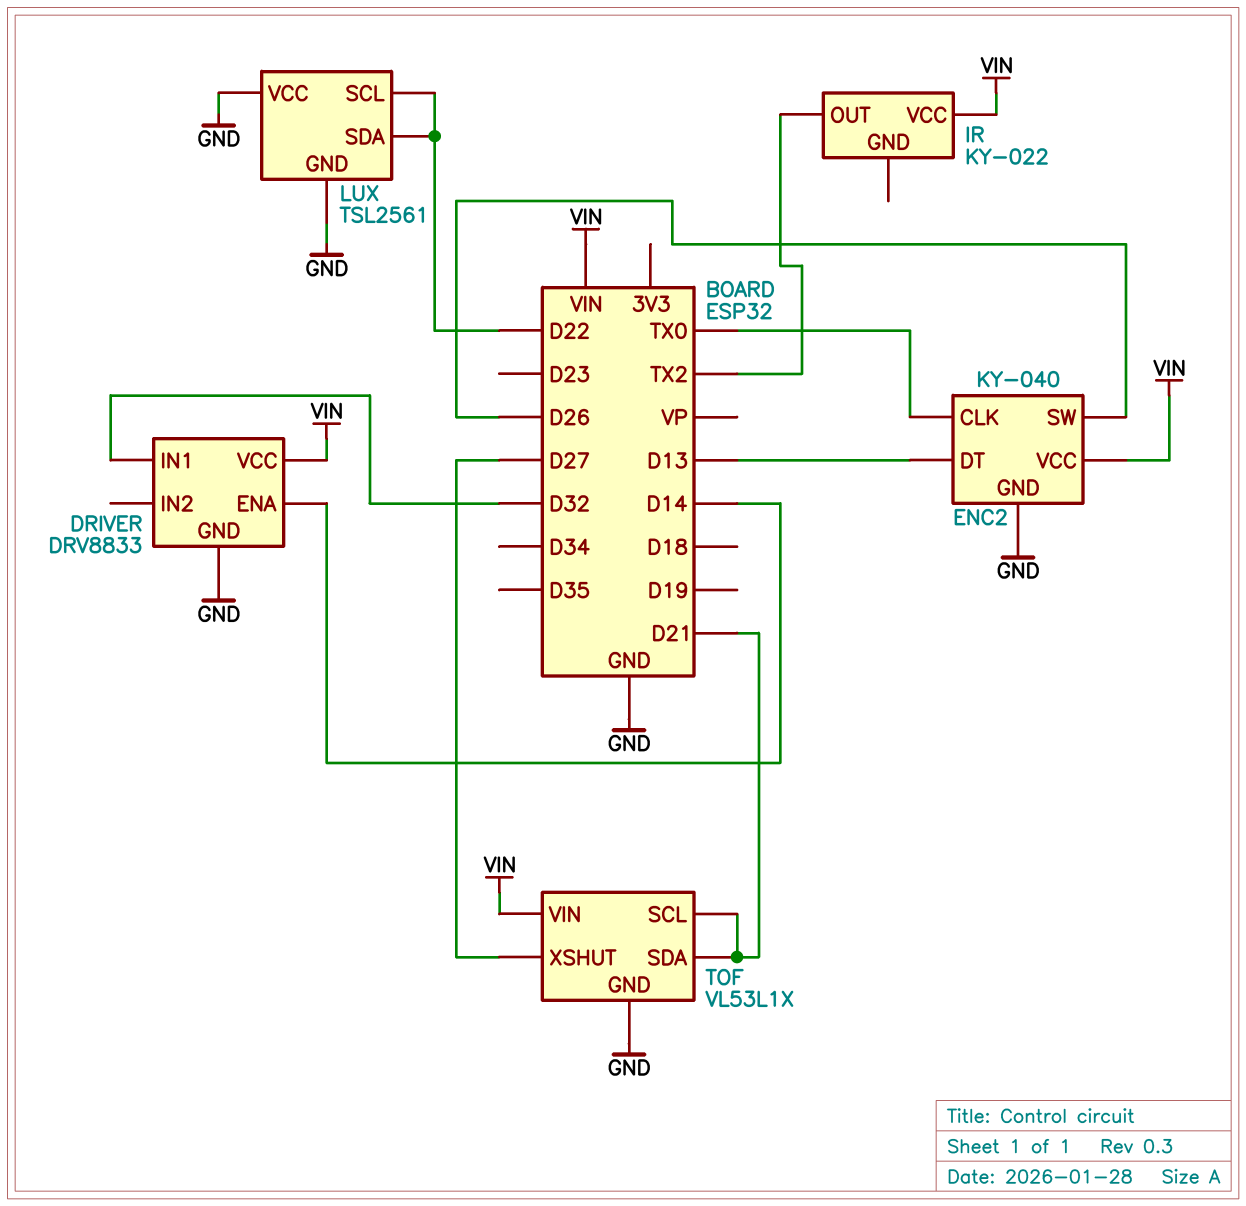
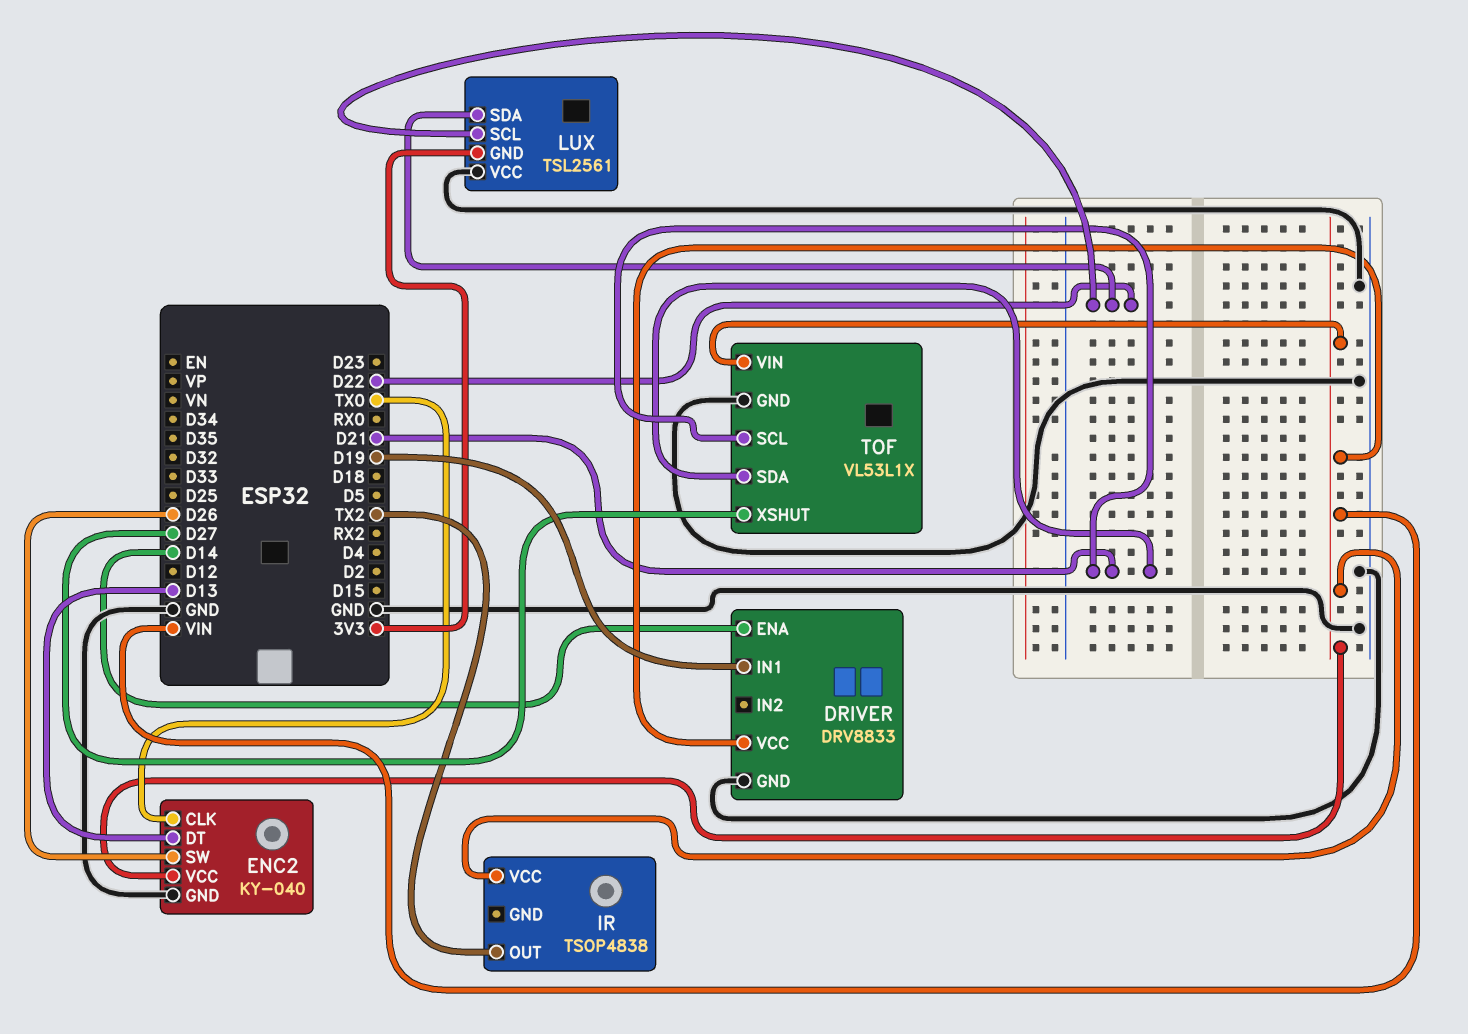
DRIVER pin IN1: D32 -> D19
IR: KY-022 -> TSOP4838
LUX pin GND: GND -> 3V3

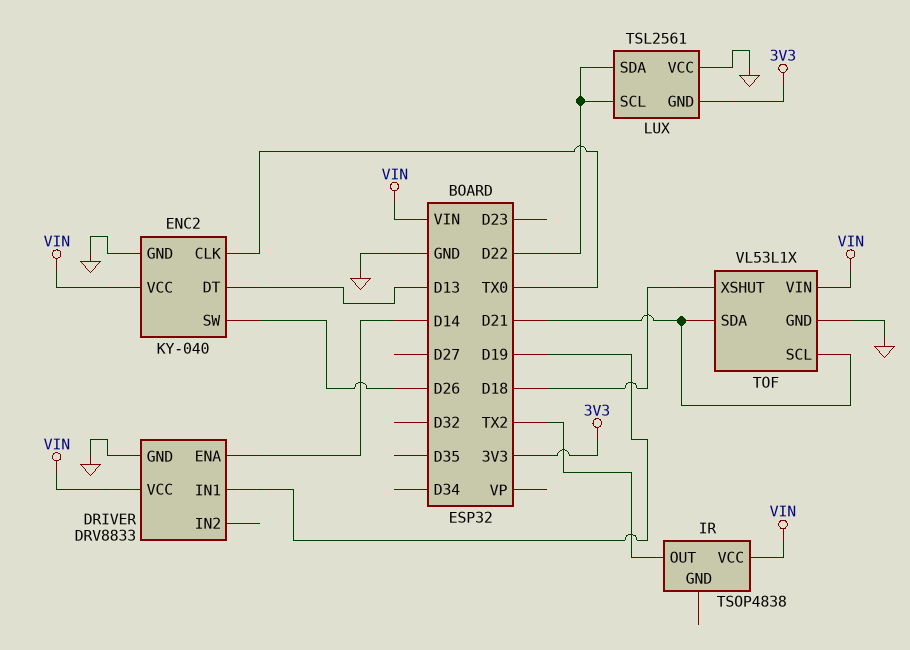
TOF pin XSHUT: D27 -> D18

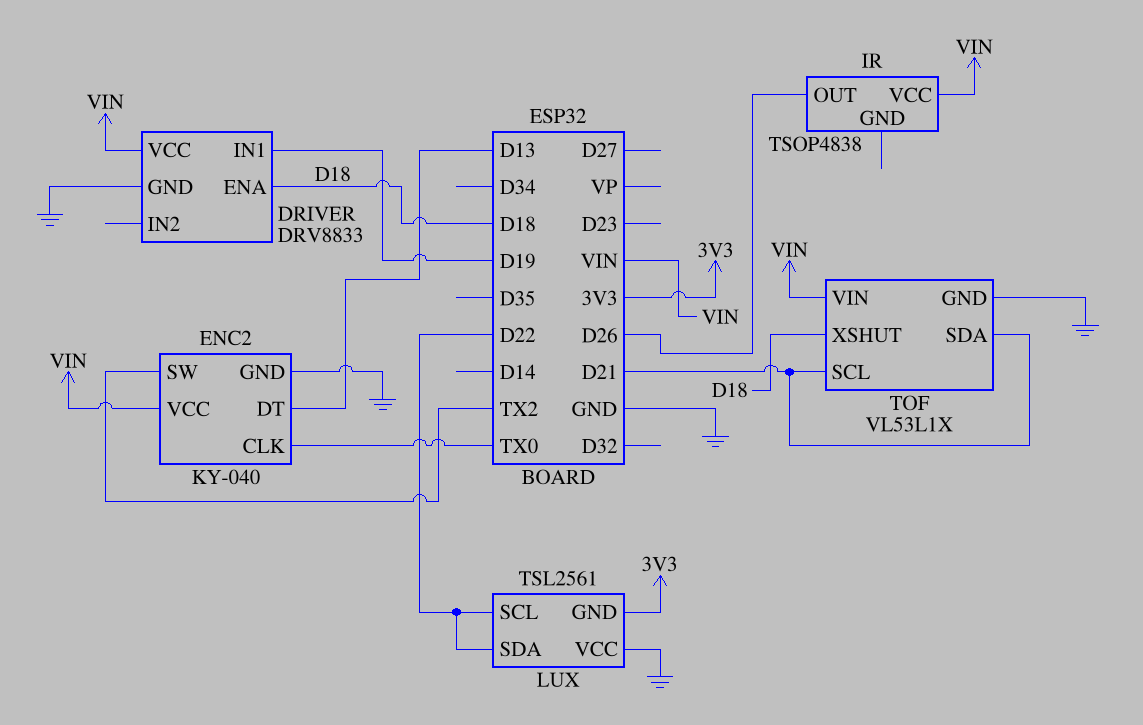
DRIVER pin ENA: D14 -> D18
ENC2 pin SW: D26 -> TX2
IR pin OUT: TX2 -> D26

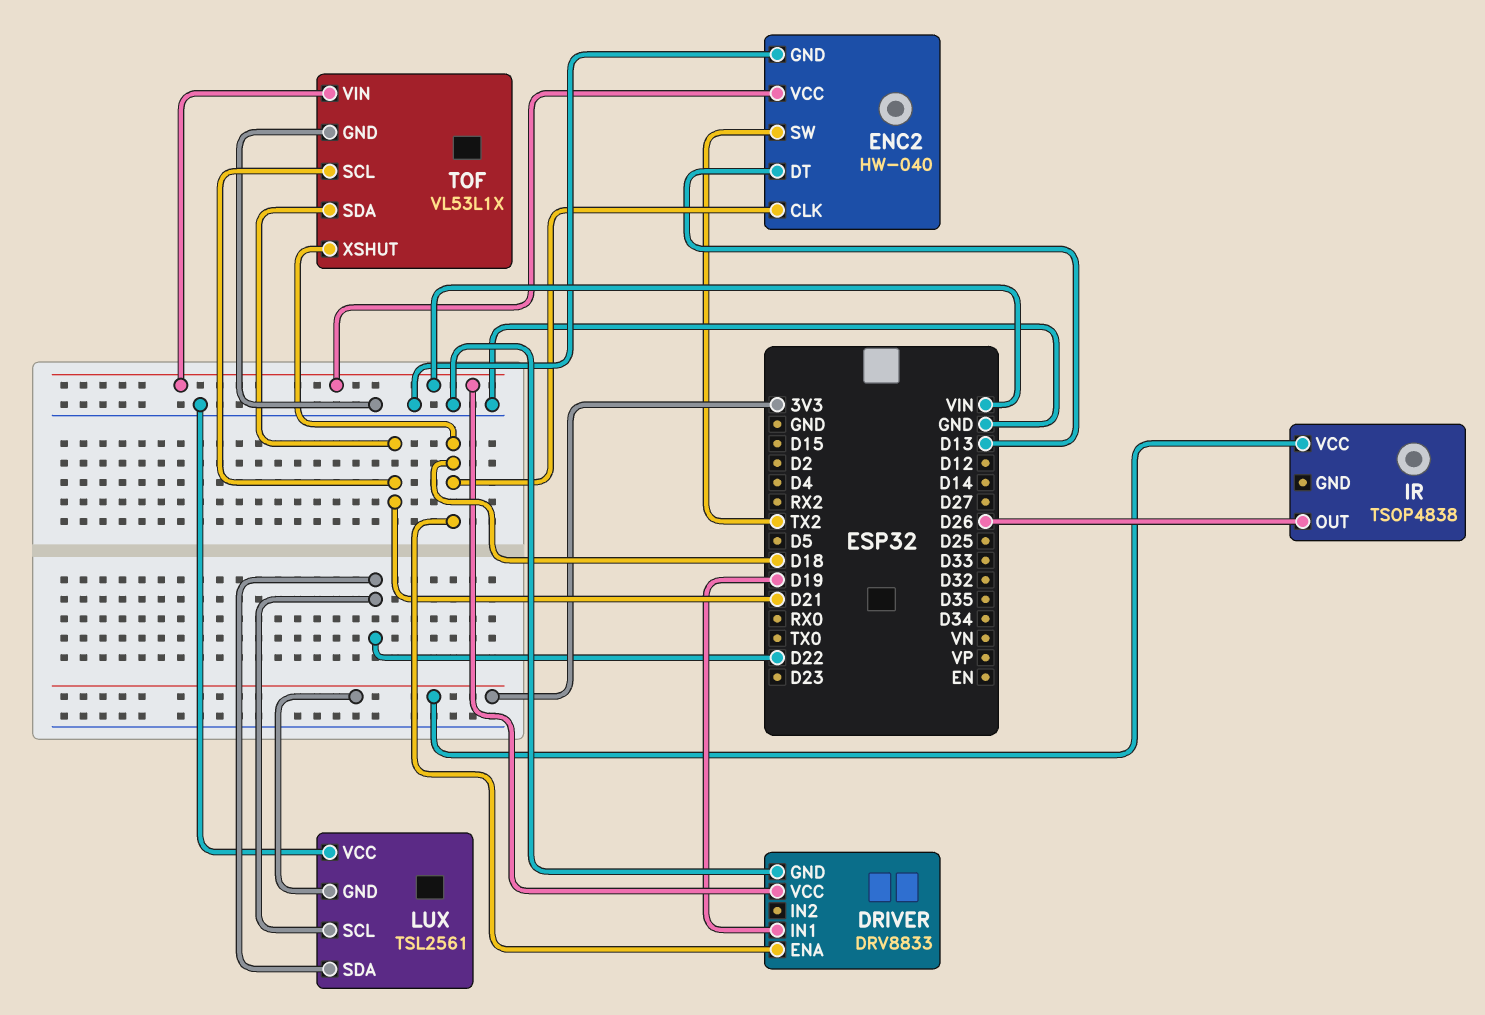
ENC2: KY-040 -> HW-040
ENC2 pin CLK: TX0 -> D18
IR pin VCC: VIN -> 3V3

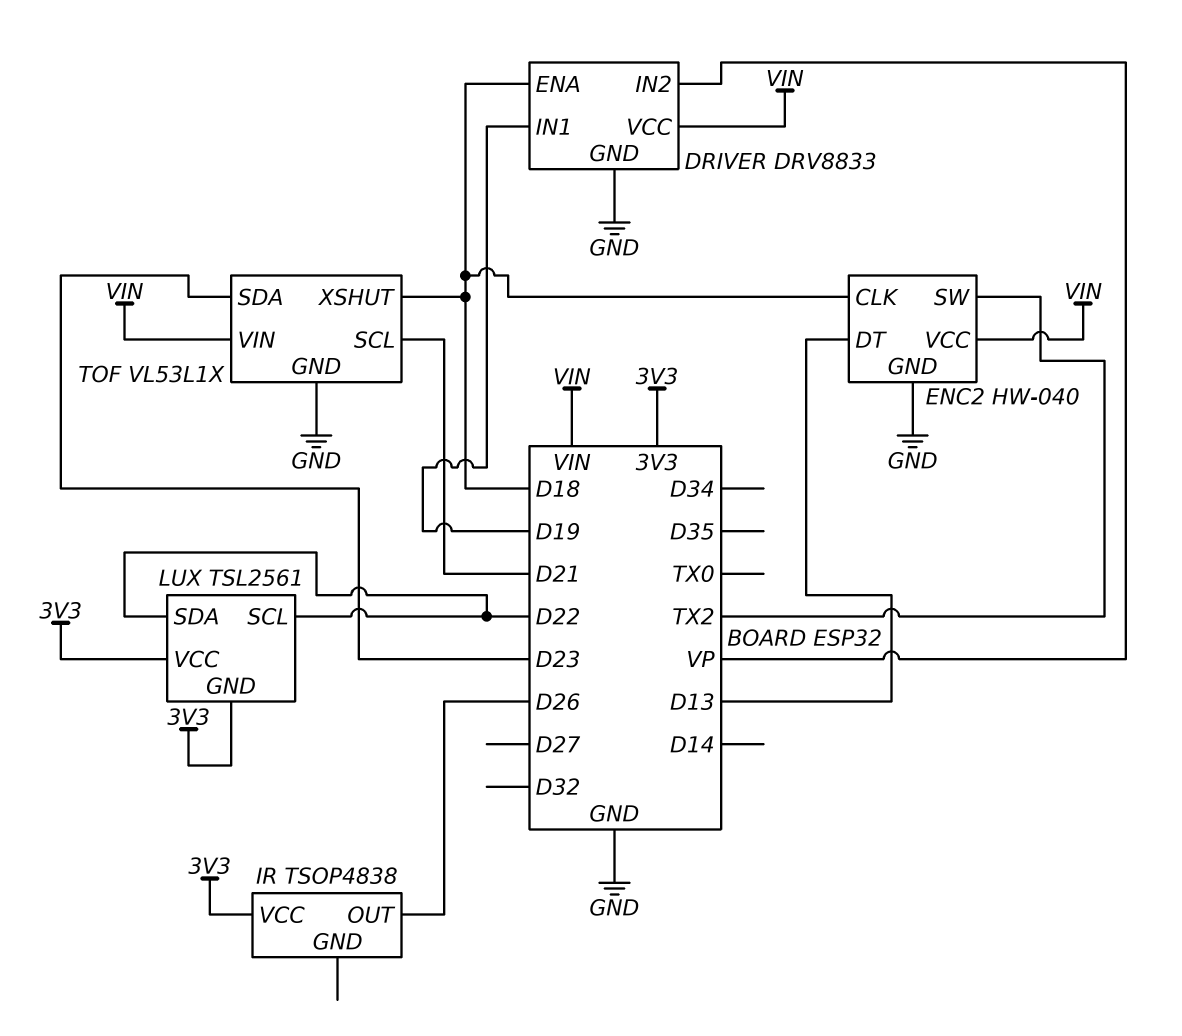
DRIVER pin IN2: none -> VP
LUX pin VCC: GND -> 3V3
TOF pin SDA: D21 -> D23

